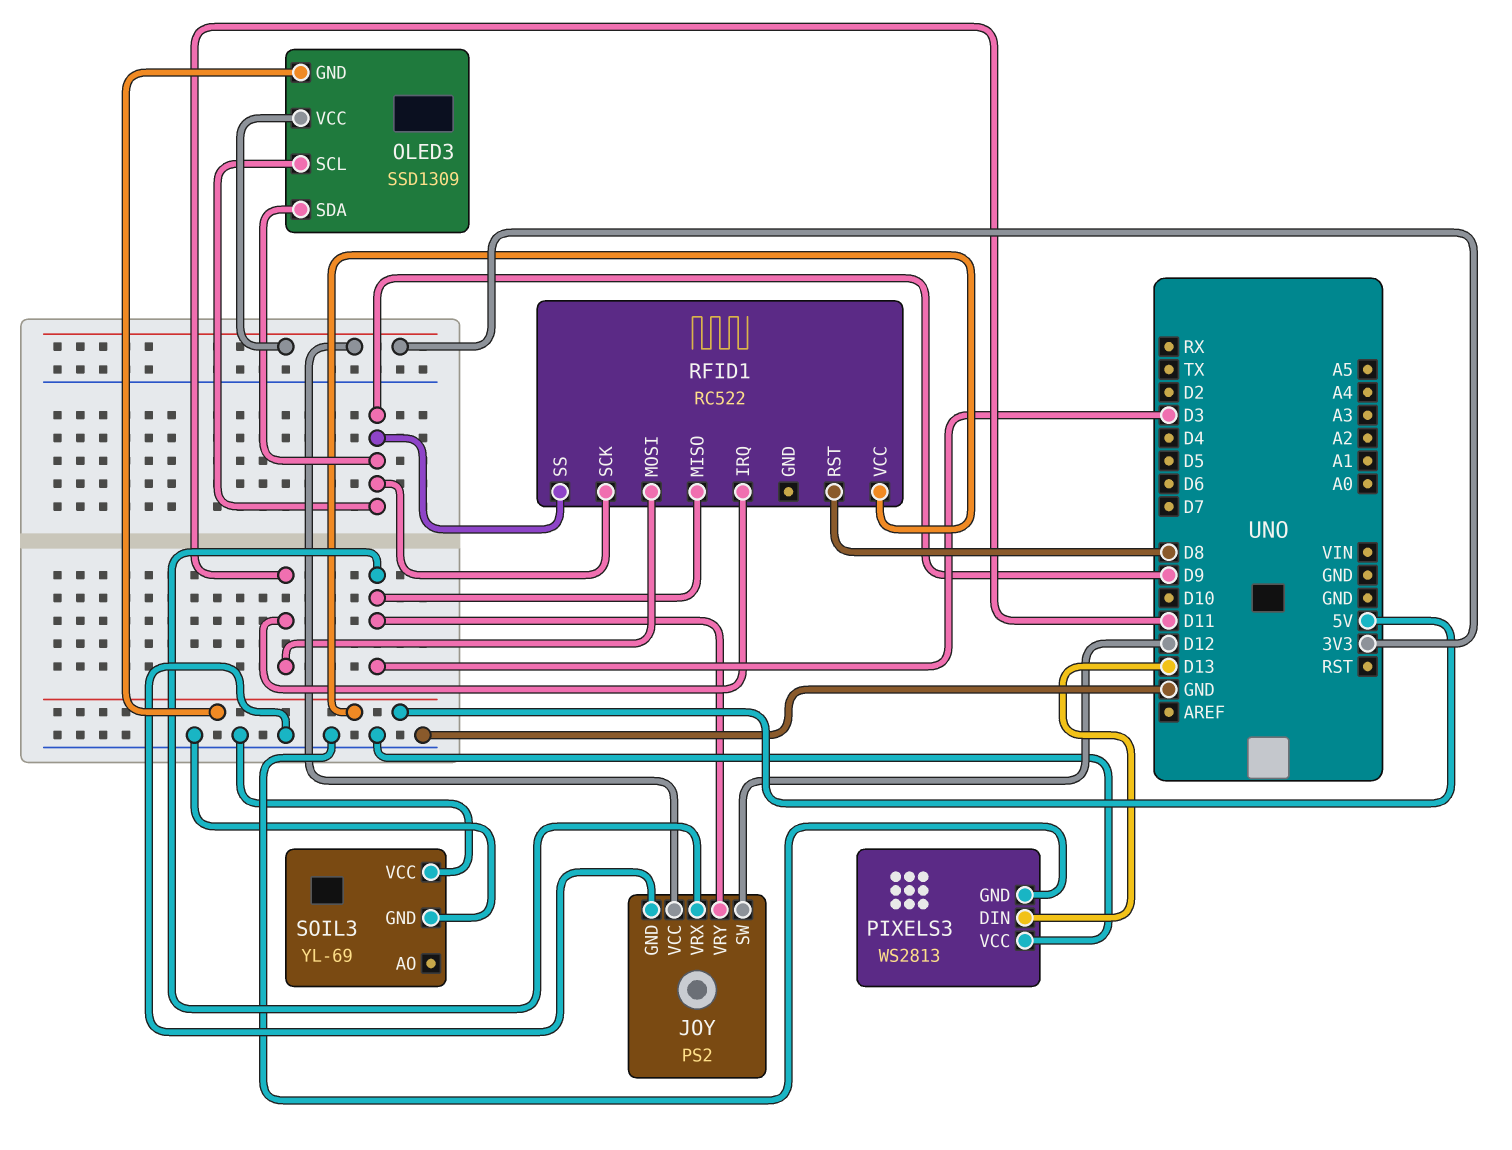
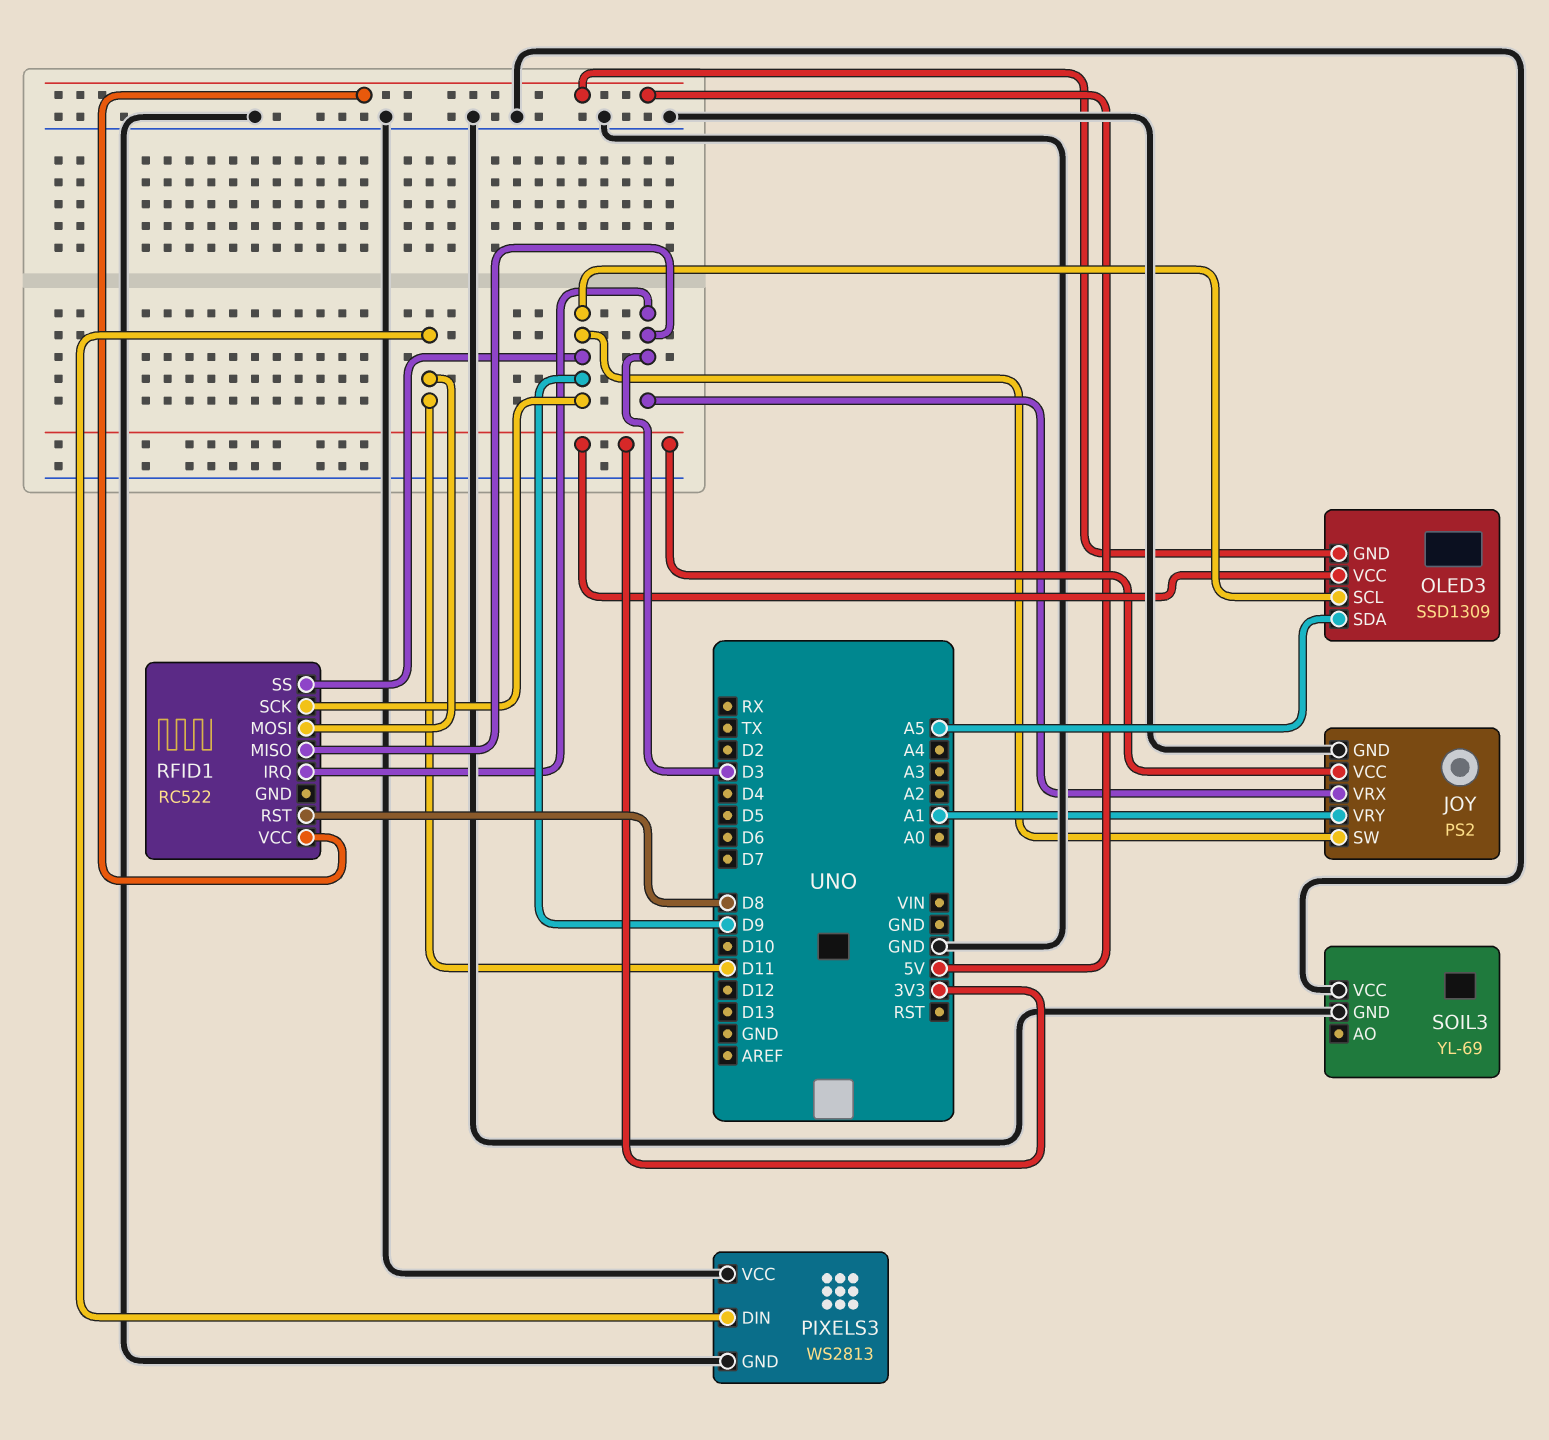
JOY pin SW: D12 -> D9
JOY pin VRY: D3 -> A1
OLED3 pin SDA: D9 -> A5
PIXELS3 pin DIN: D13 -> D11
RFID1 pin IRQ: D11 -> D3

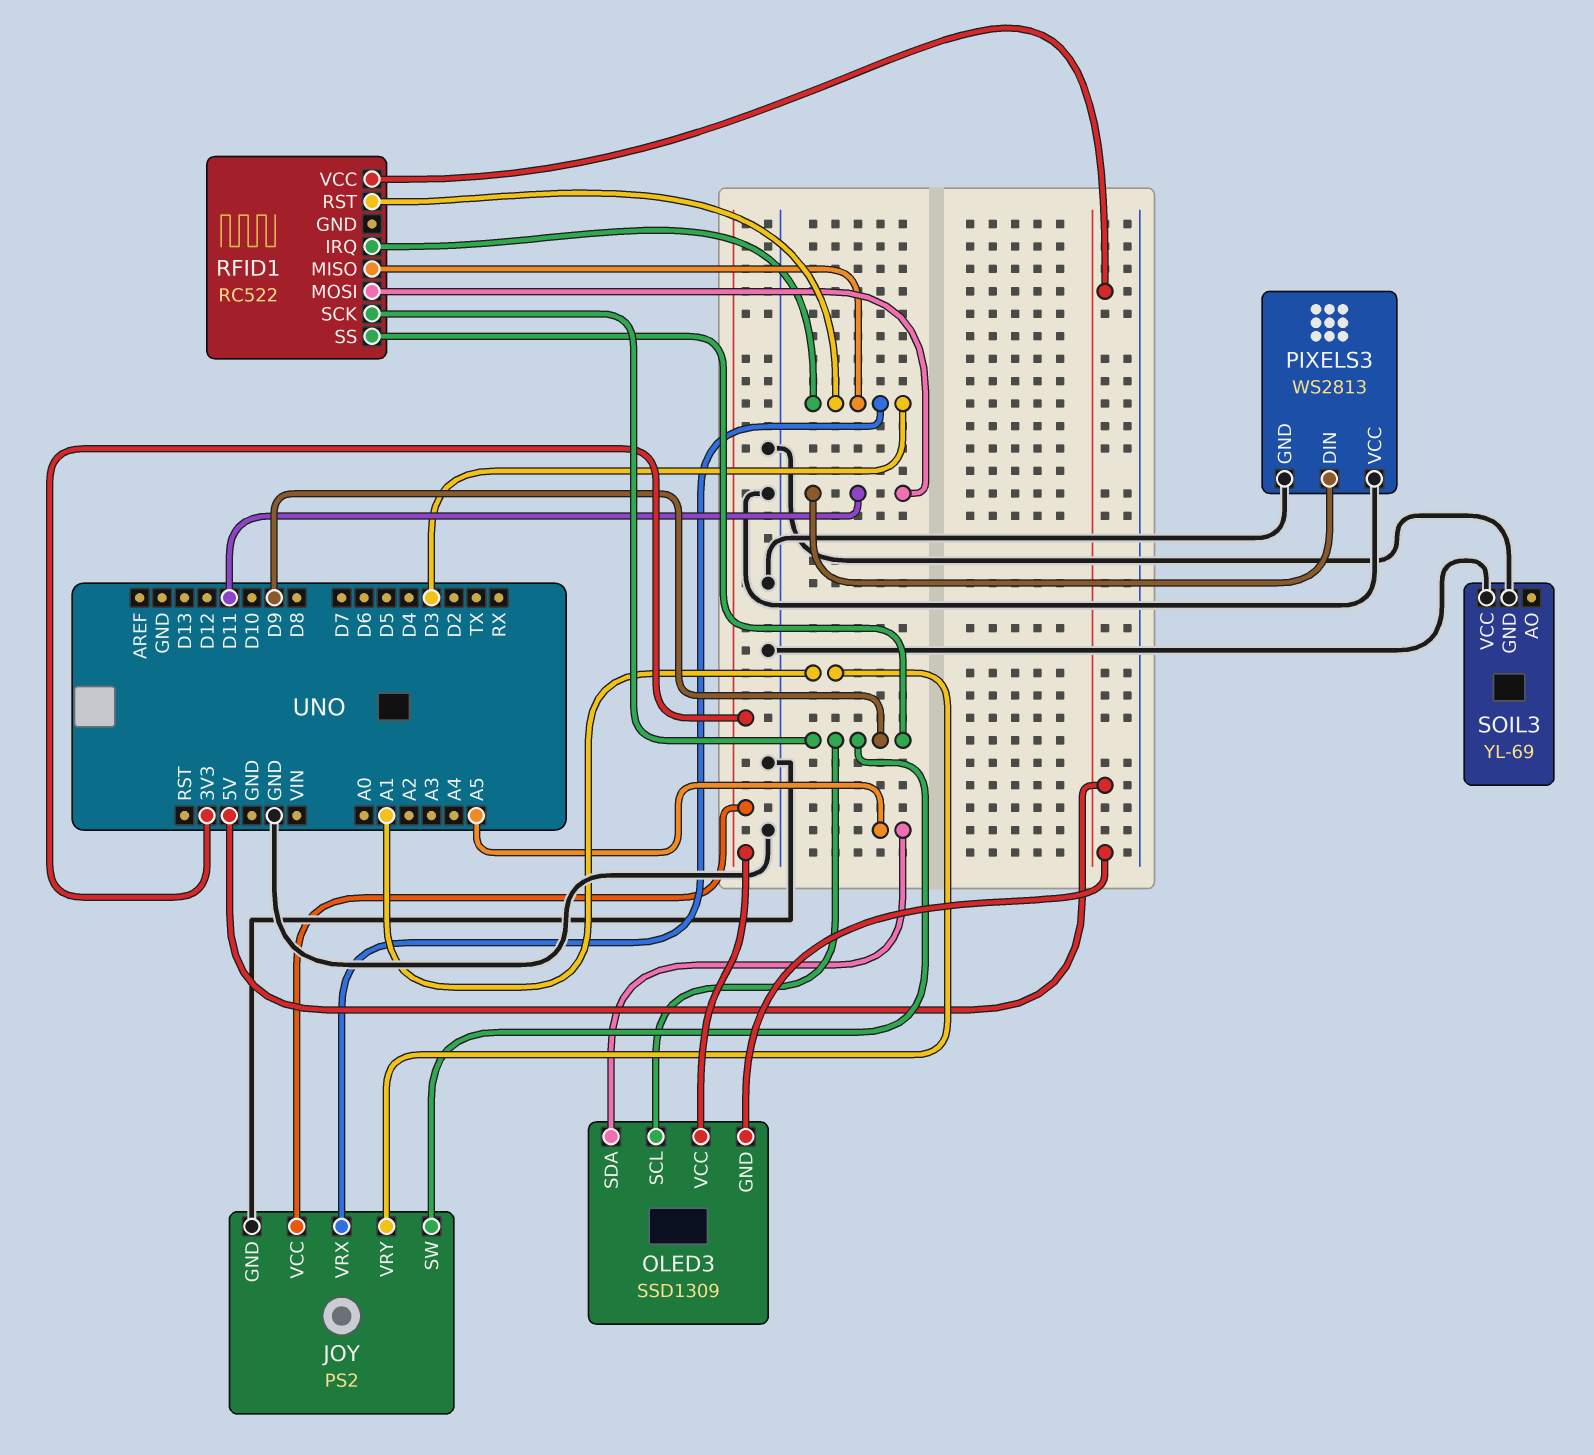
RFID1 pin RST: D8 -> D3

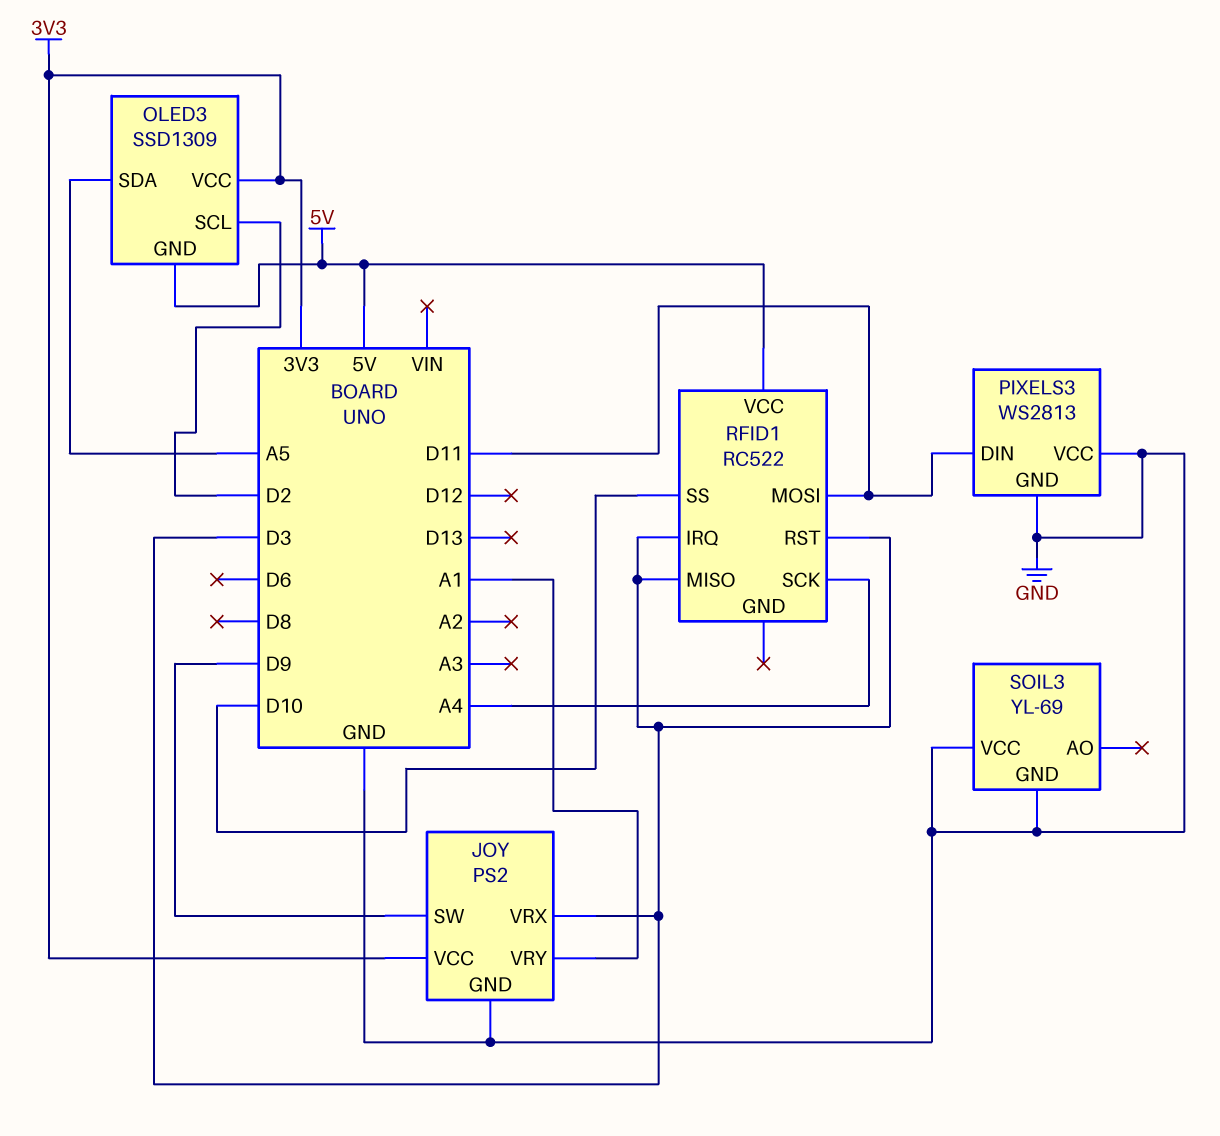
OLED3 pin SCL: D9 -> D2
RFID1 pin SCK: D9 -> A4
RFID1 pin SS: D9 -> D10

